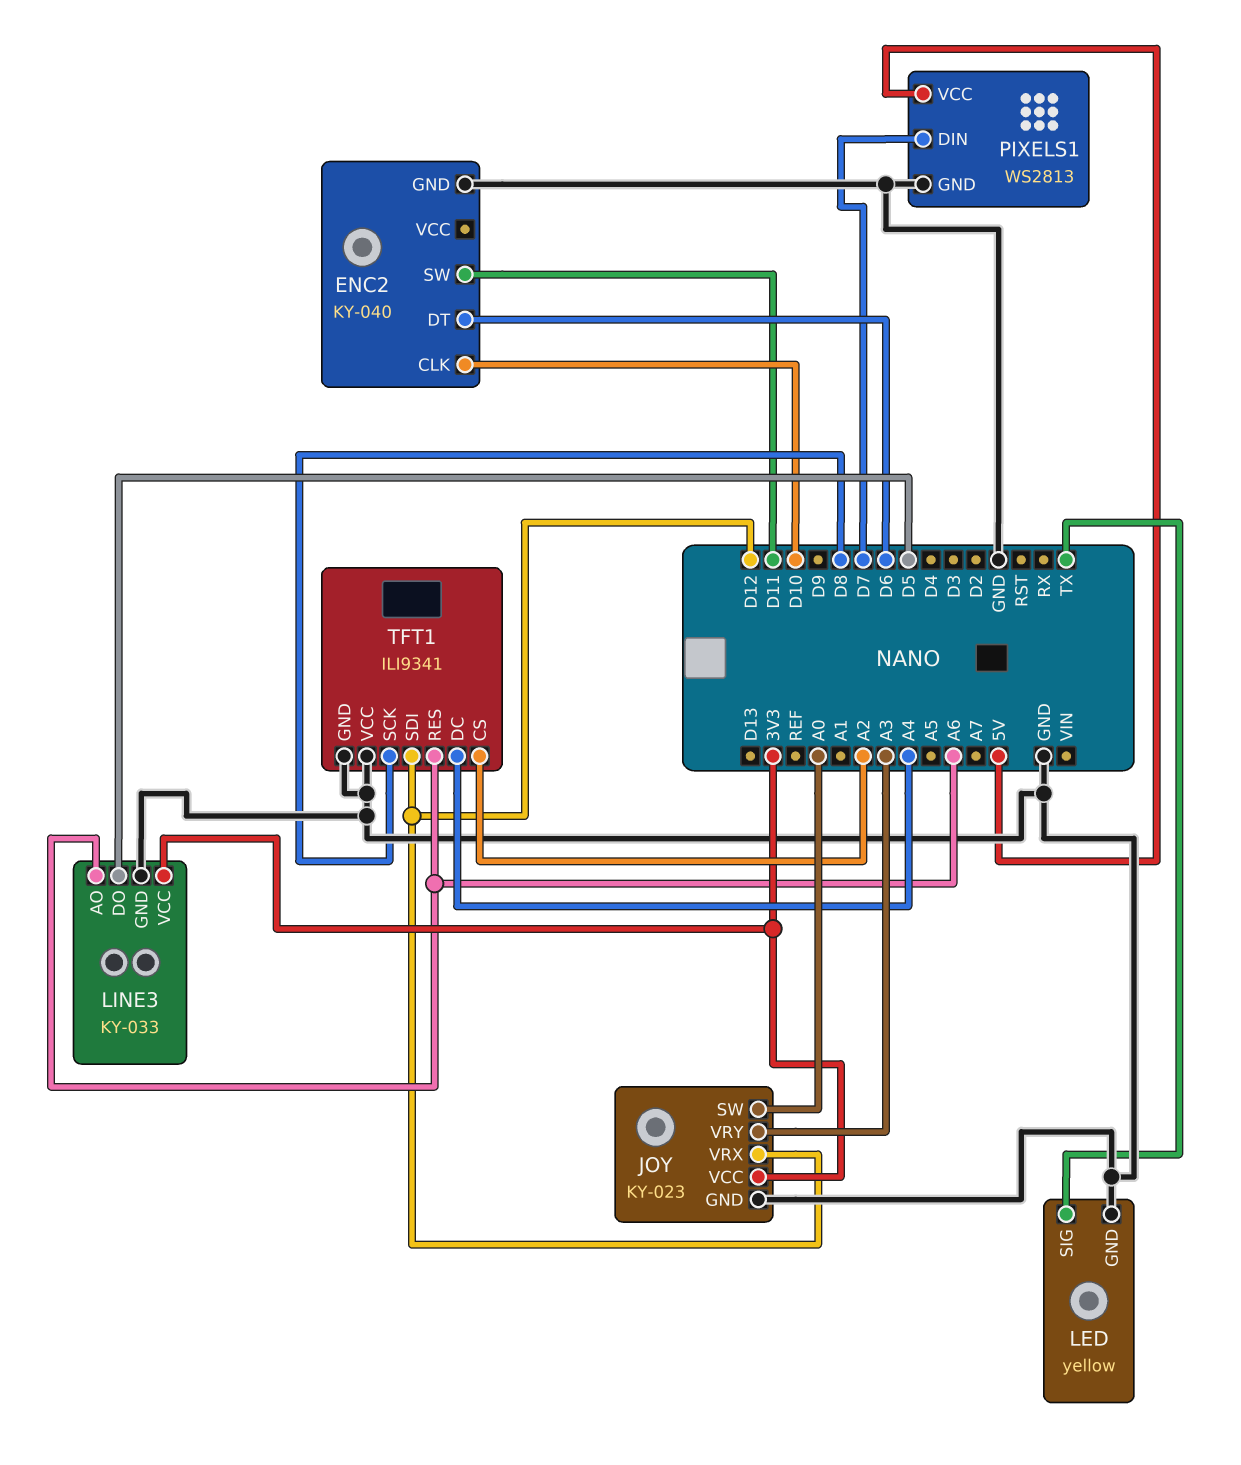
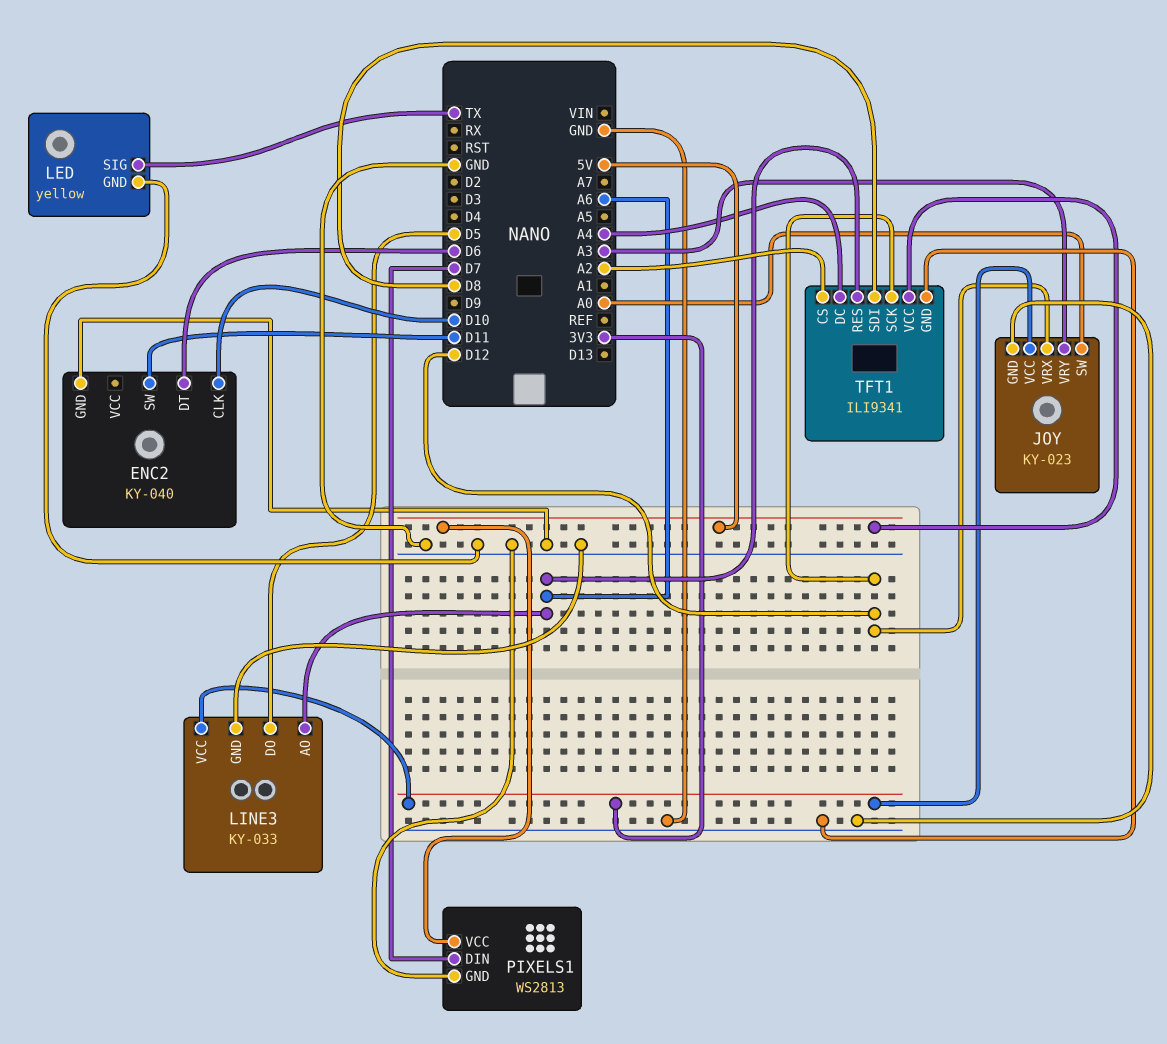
TFT1 pin SCK: D8 -> D12
TFT1 pin SDI: D12 -> D8
TFT1 pin VCC: GND -> 5V

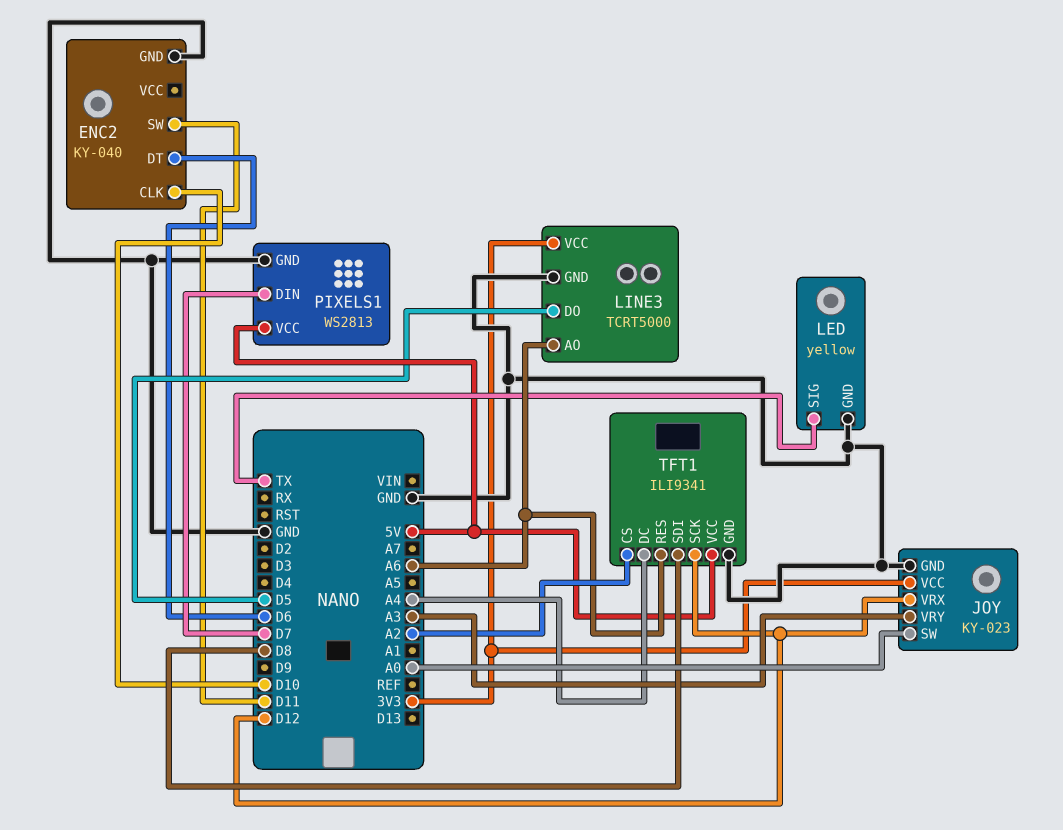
LINE3: KY-033 -> TCRT5000

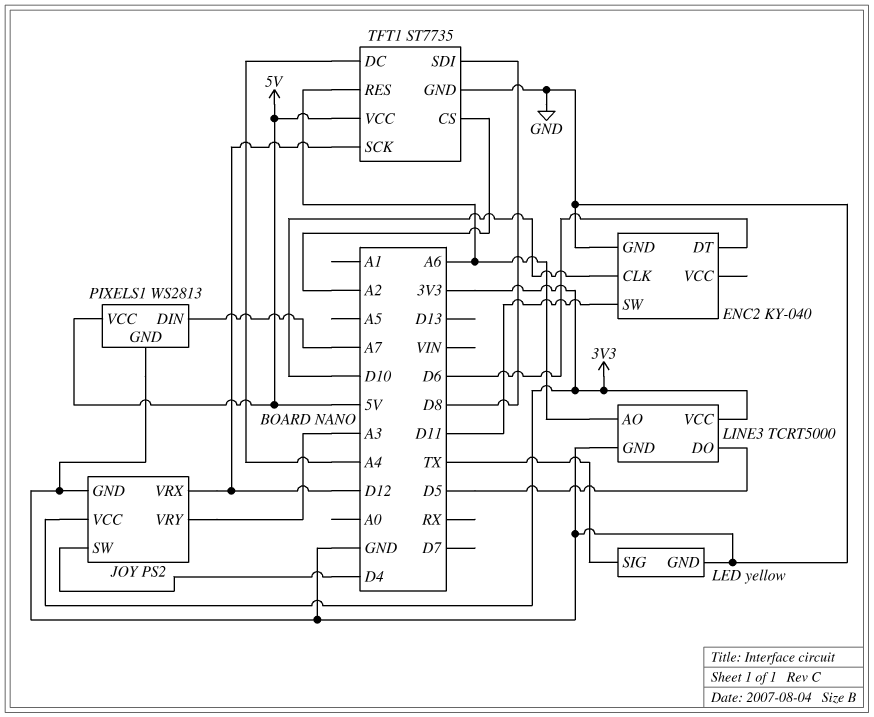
JOY: KY-023 -> PS2
JOY pin SW: A0 -> D4
PIXELS1 pin DIN: D7 -> A7
TFT1: ILI9341 -> ST7735

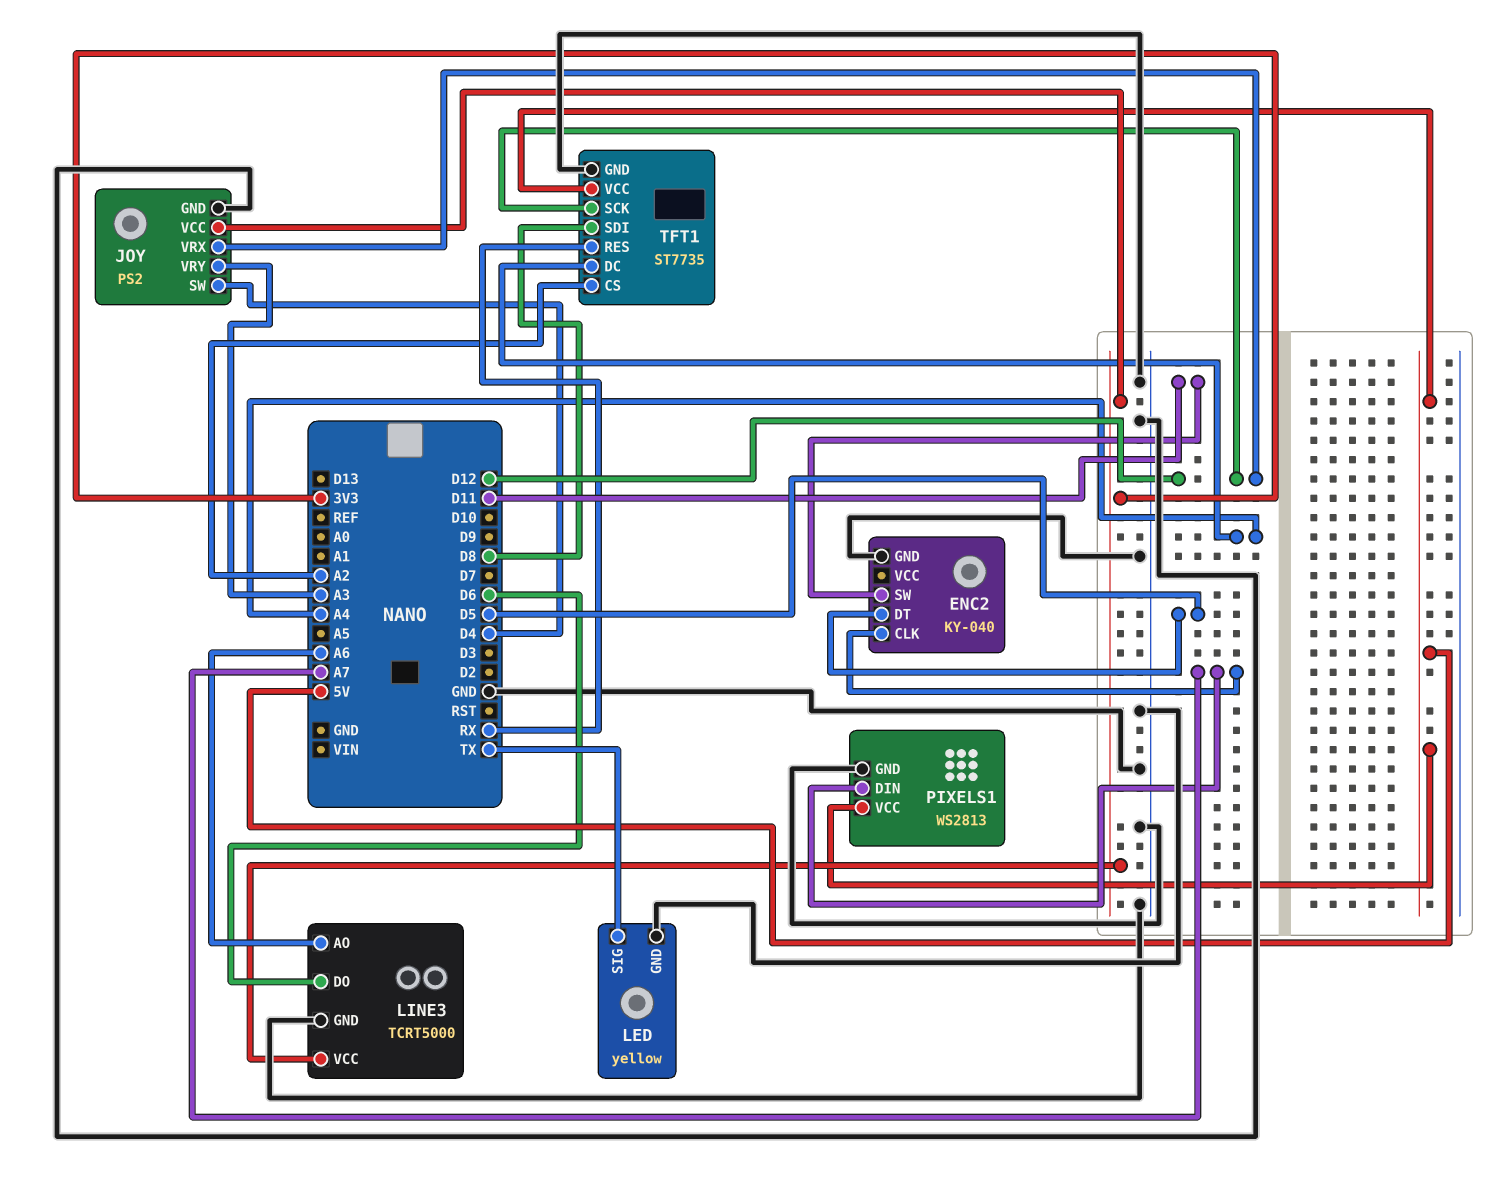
ENC2 pin CLK: D10 -> A7
ENC2 pin DT: D6 -> D5
LINE3 pin DO: D5 -> D6
TFT1 pin RES: A6 -> RX

